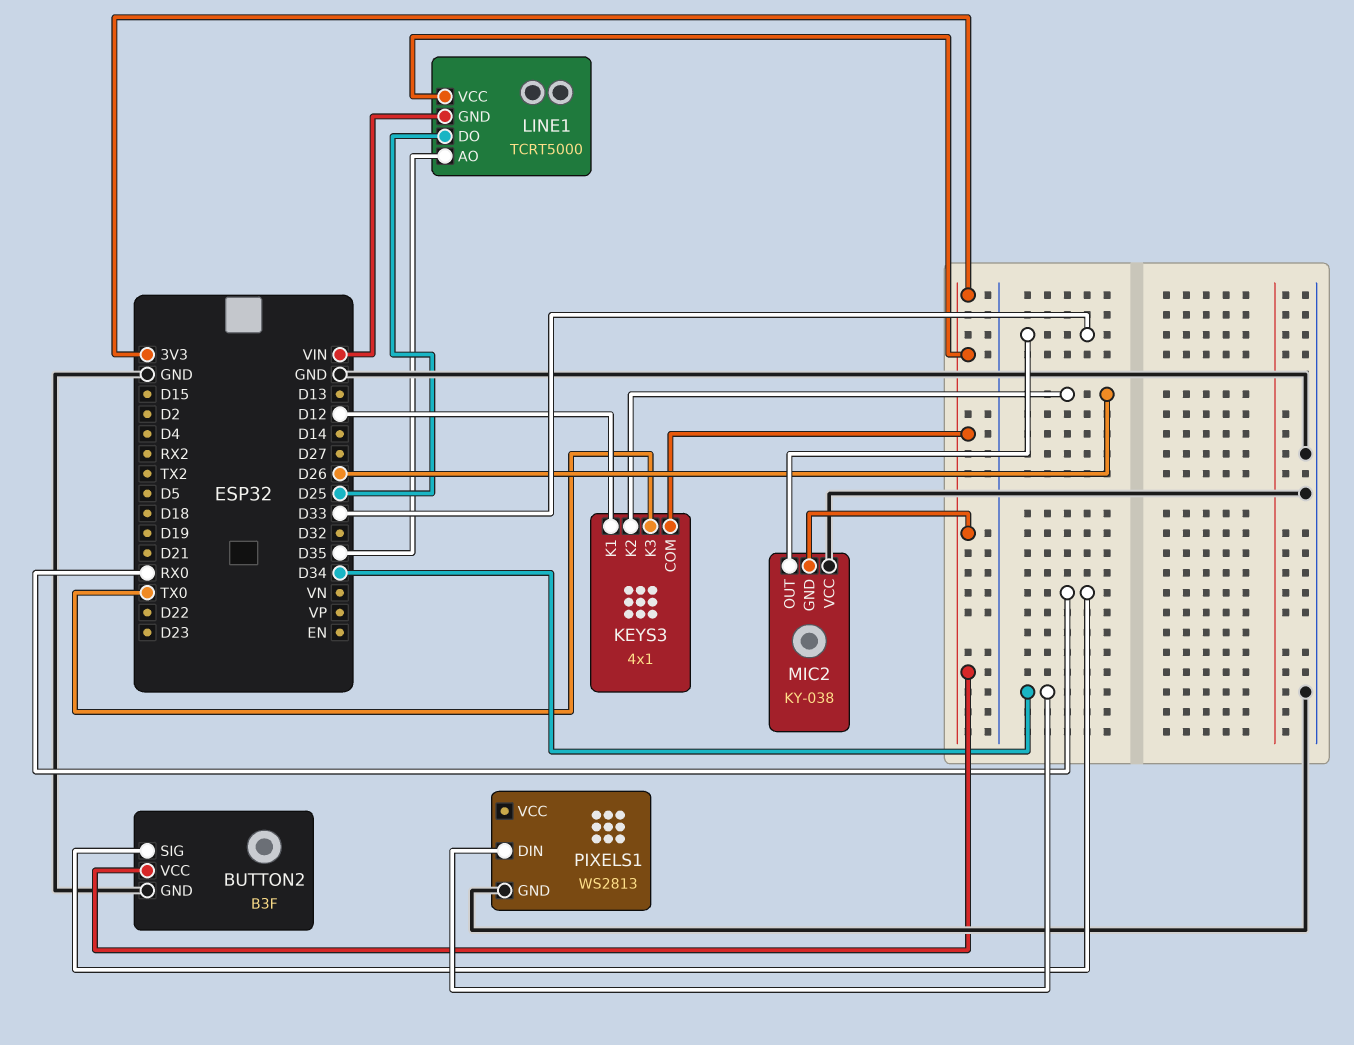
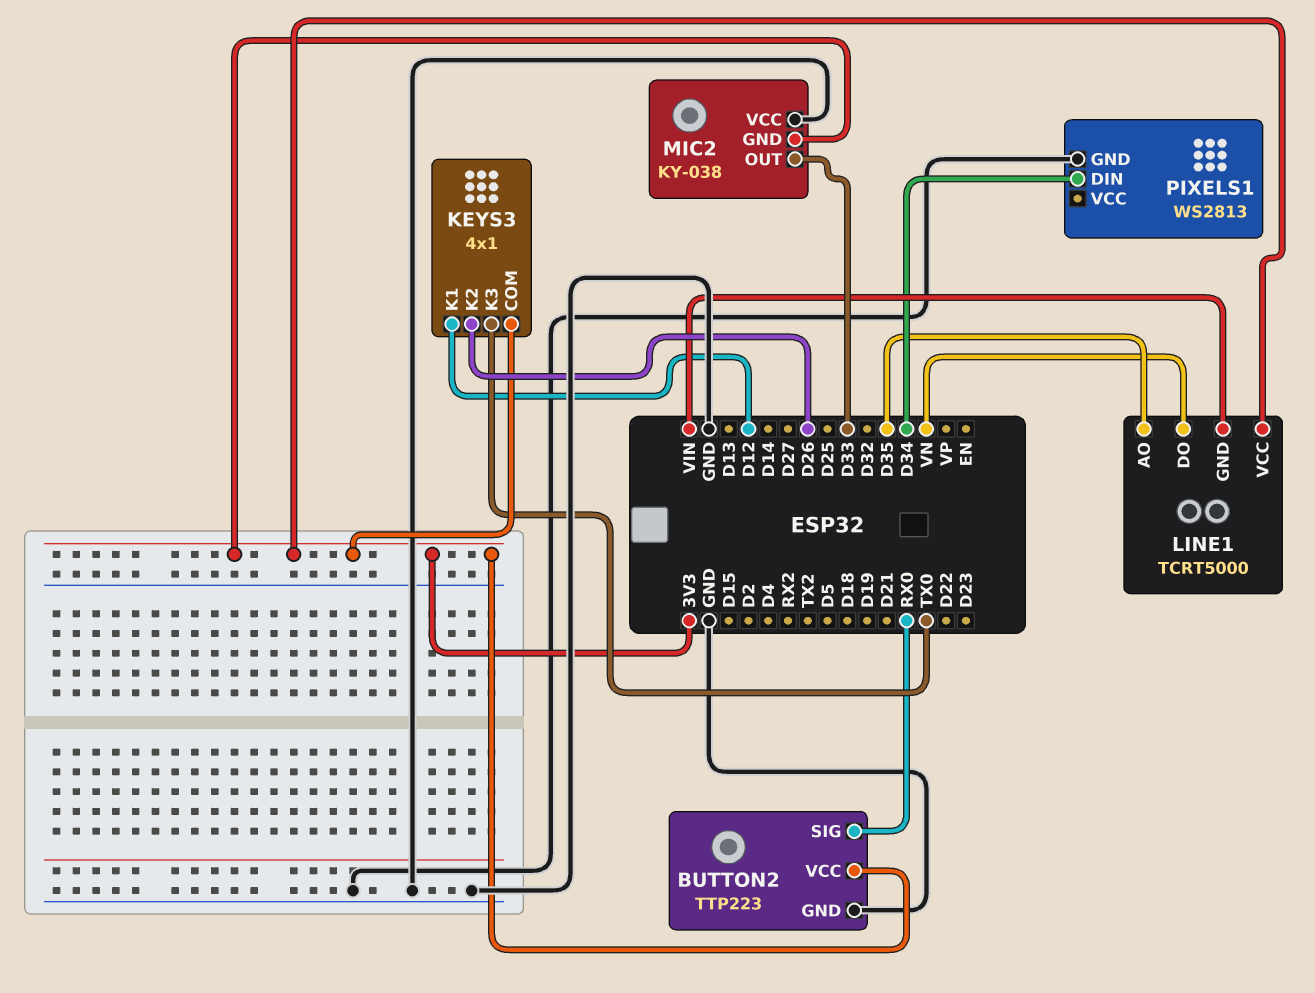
BUTTON2: B3F -> TTP223
LINE1 pin DO: D25 -> VN

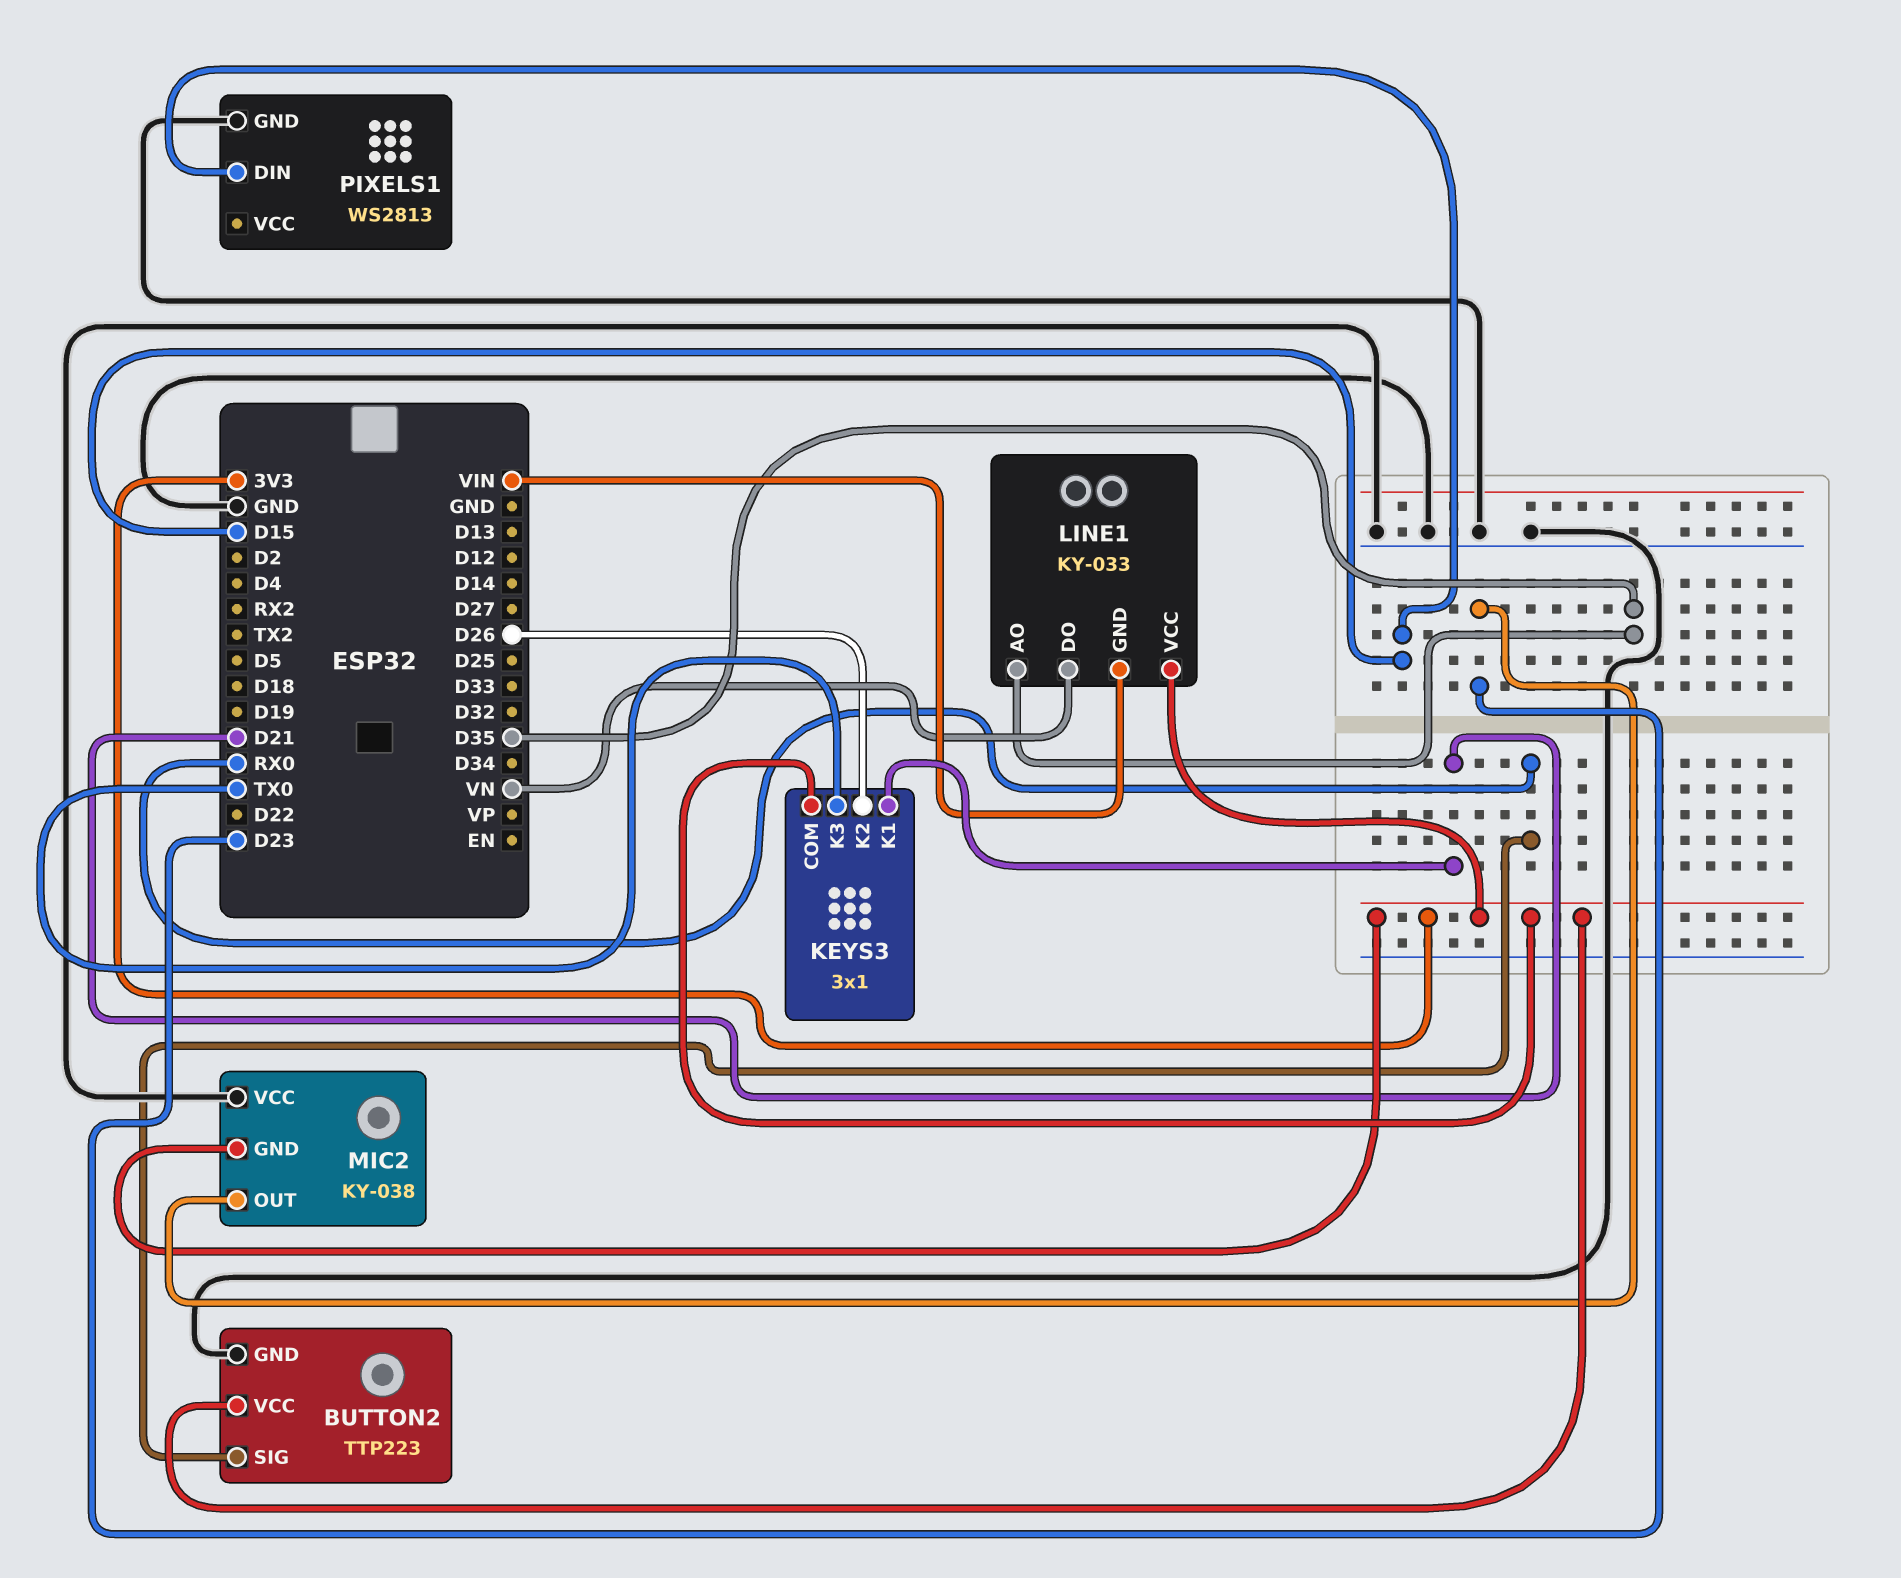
KEYS3: 4x1 -> 3x1
KEYS3 pin K1: D12 -> D21
LINE1: TCRT5000 -> KY-033
MIC2 pin OUT: D33 -> D23
PIXELS1 pin DIN: D34 -> D15

